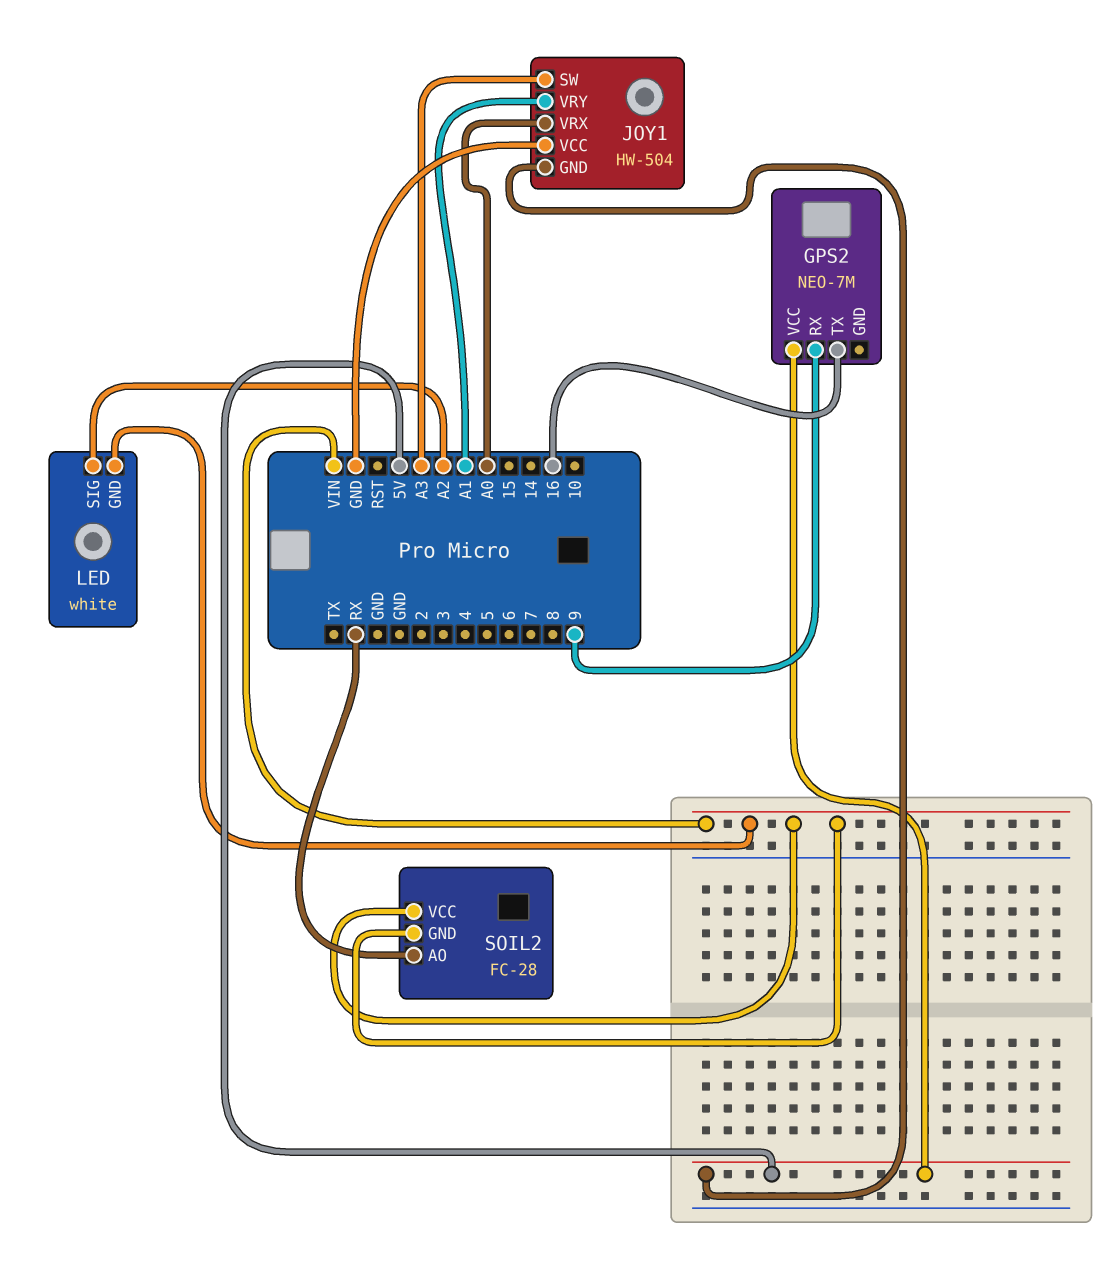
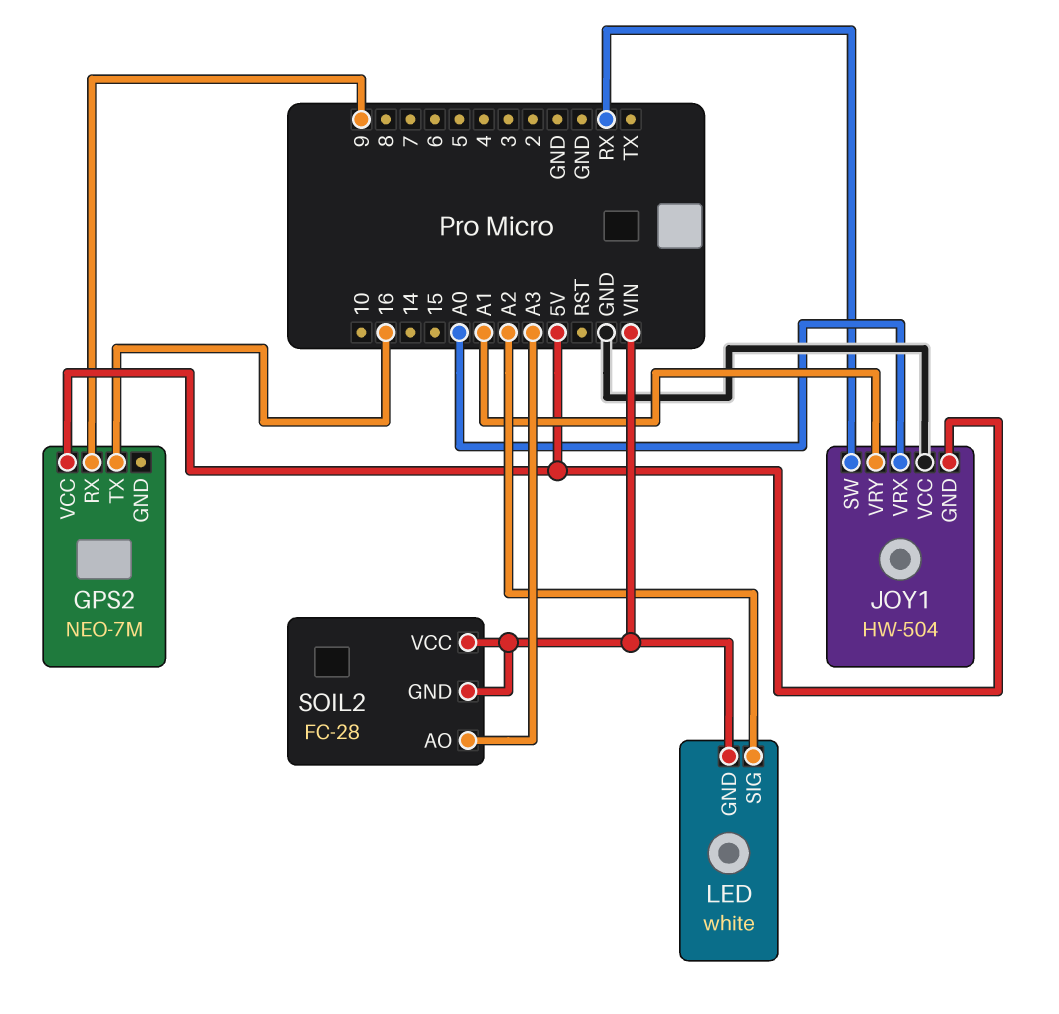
JOY1 pin SW: A3 -> RX
SOIL2 pin AO: RX -> A3

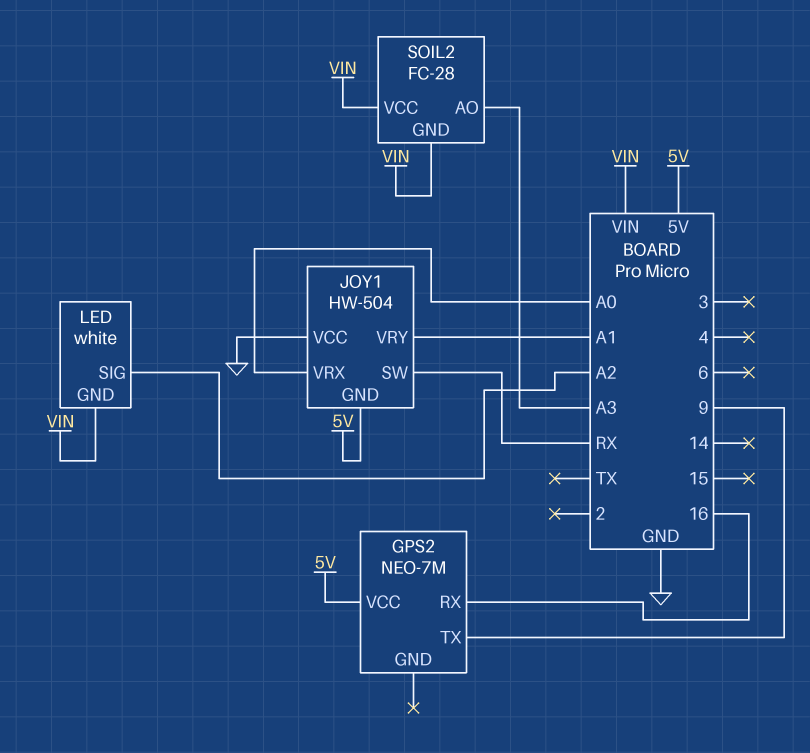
GPS2 pin RX: 9 -> 16
GPS2 pin TX: 16 -> 9

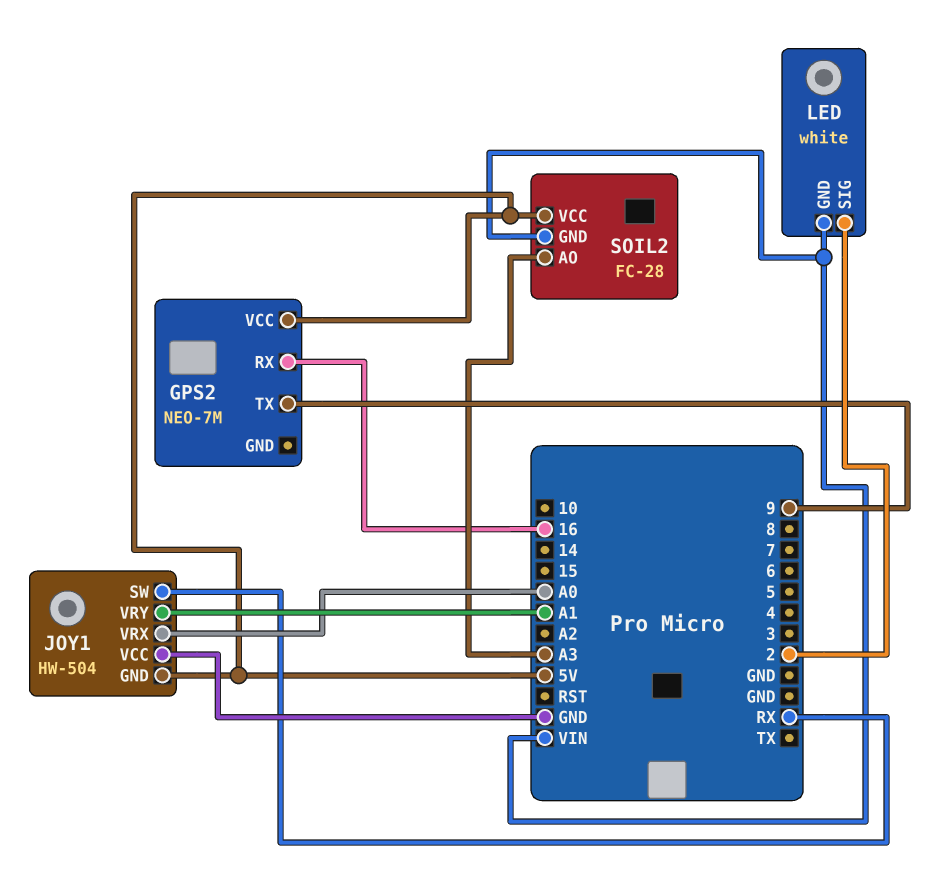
LED pin SIG: A2 -> 2
SOIL2 pin VCC: VIN -> 5V

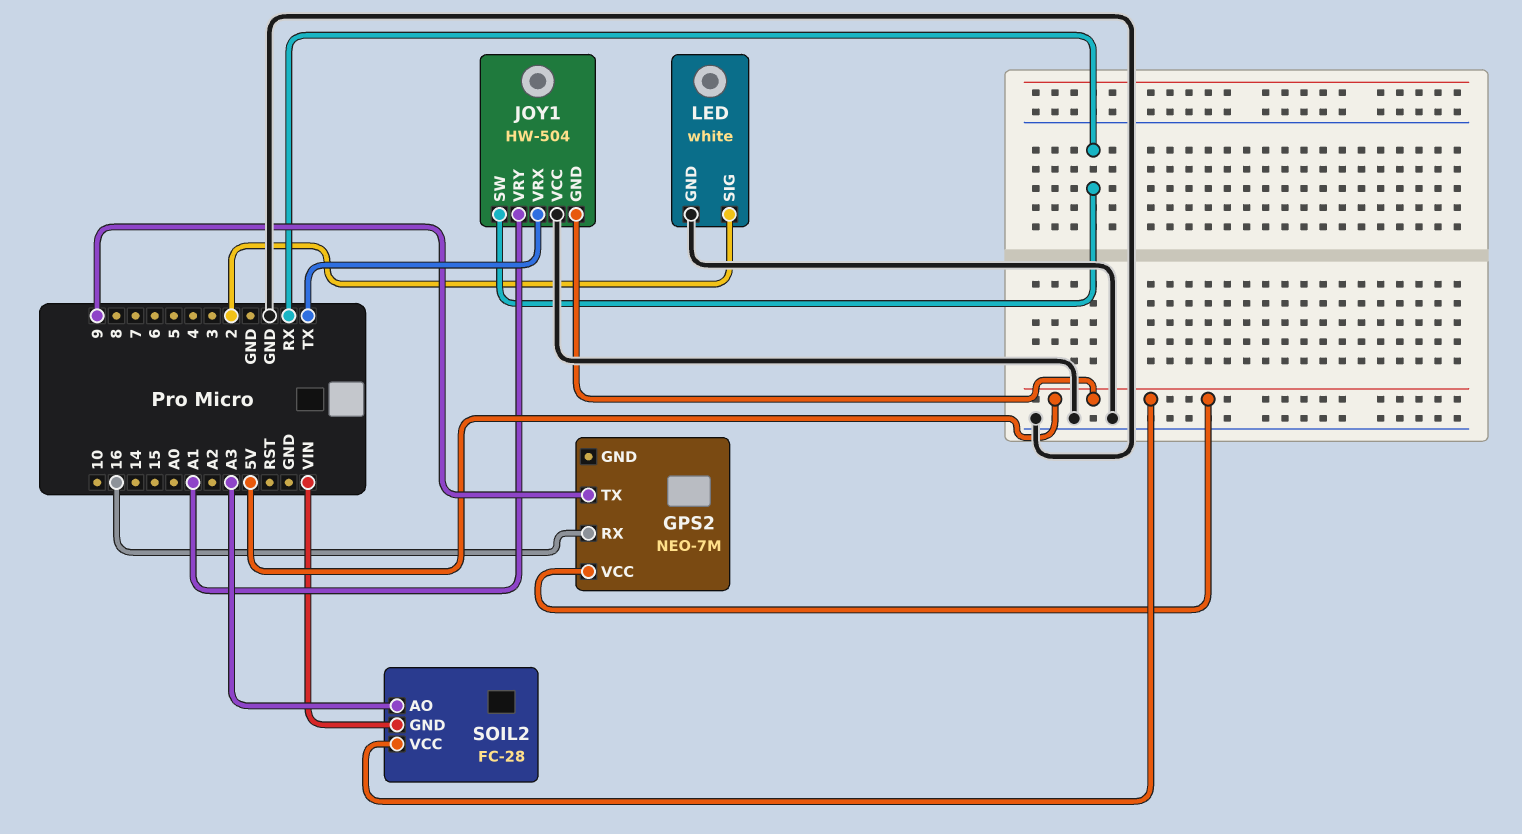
JOY1 pin VRX: A0 -> TX
LED pin GND: VIN -> GND

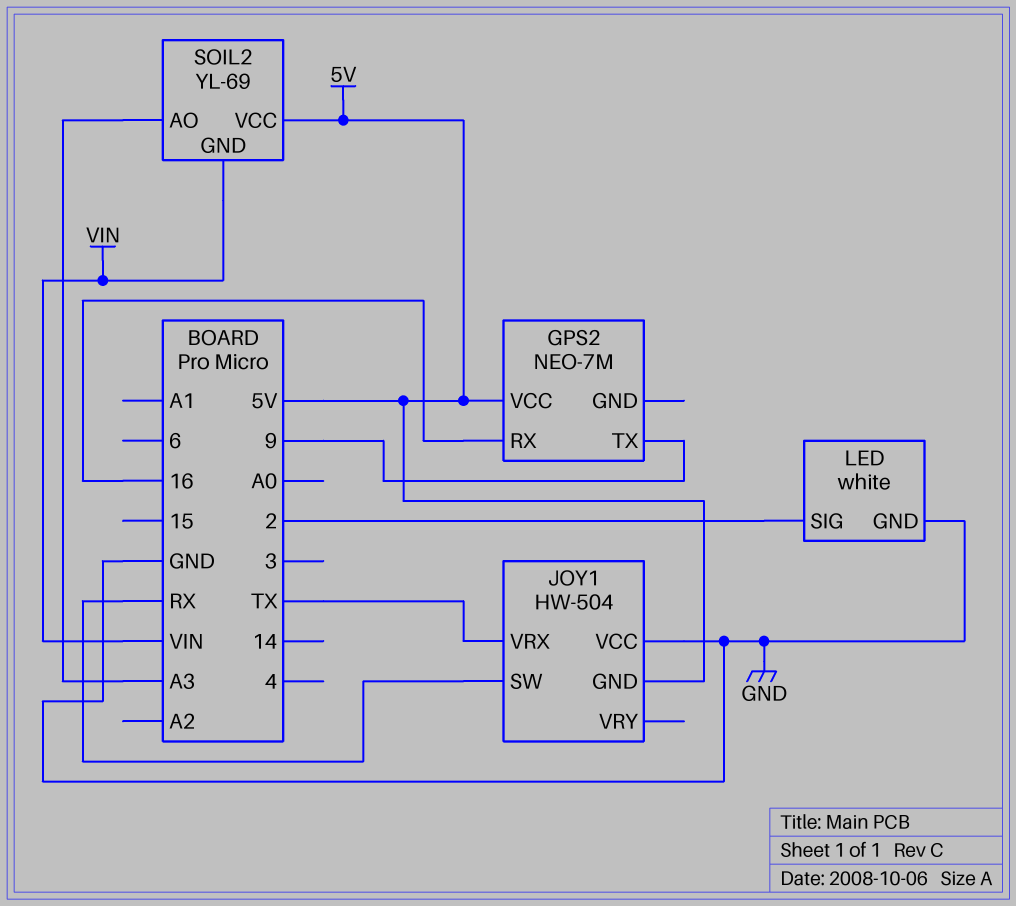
JOY1 pin VRY: A1 -> none
SOIL2: FC-28 -> YL-69

